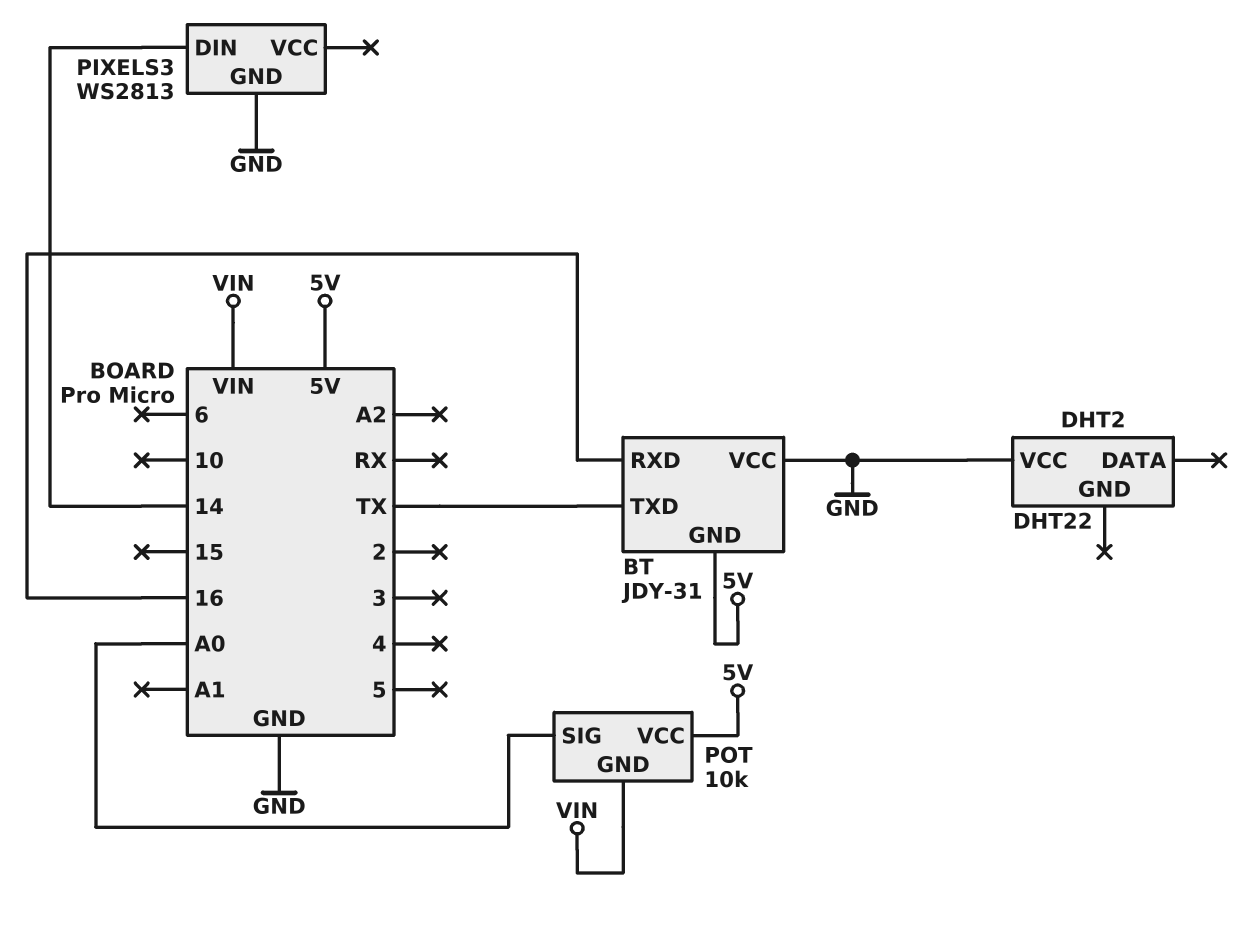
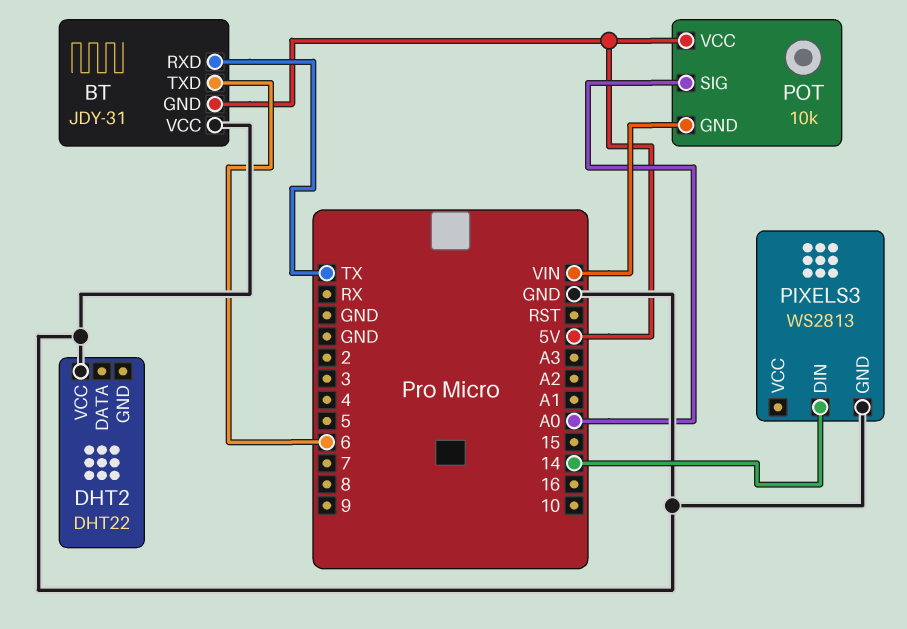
BT pin RXD: 16 -> TX
BT pin TXD: TX -> 6

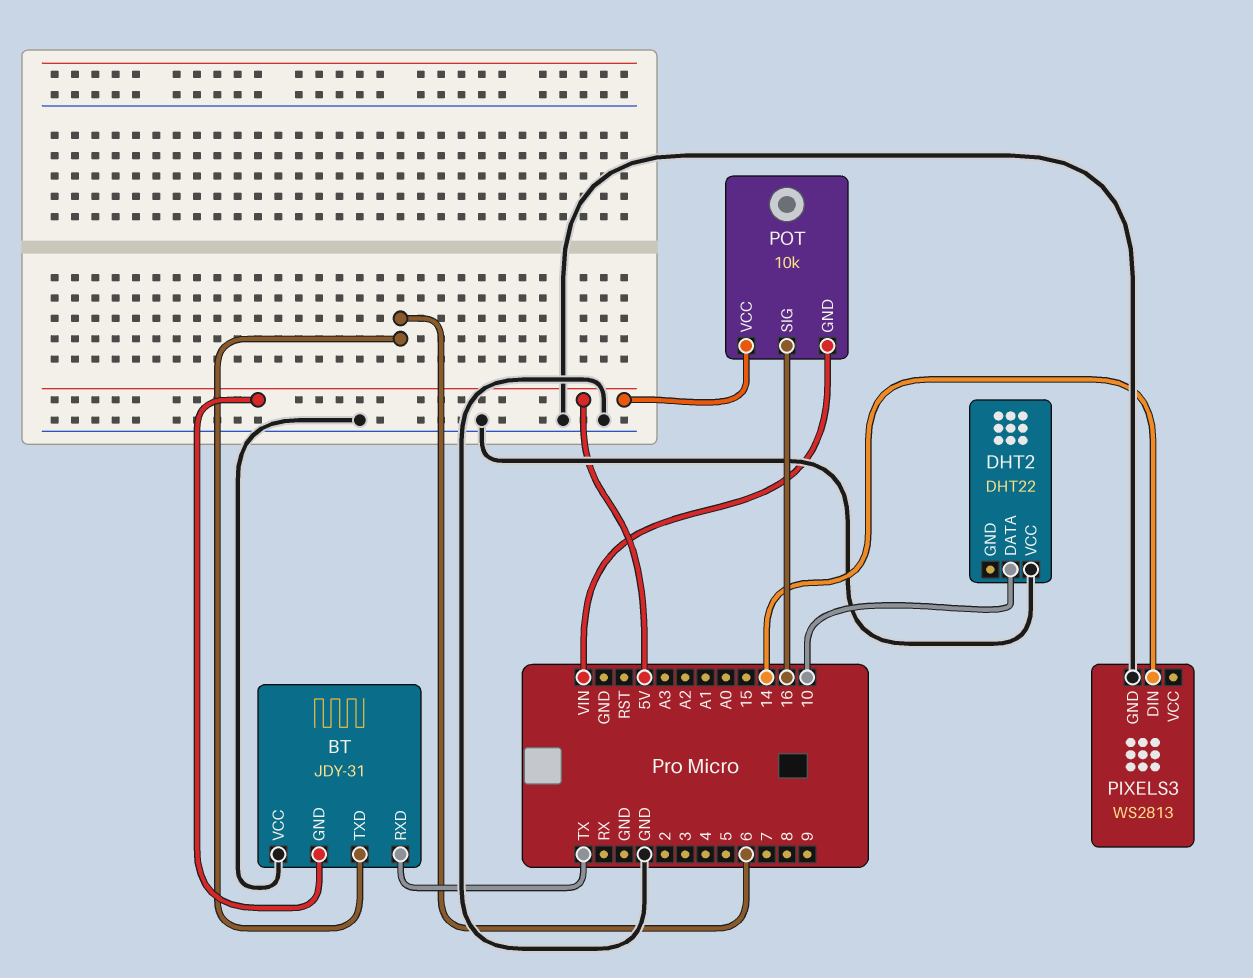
DHT2 pin DATA: none -> 10
POT pin SIG: A0 -> 16

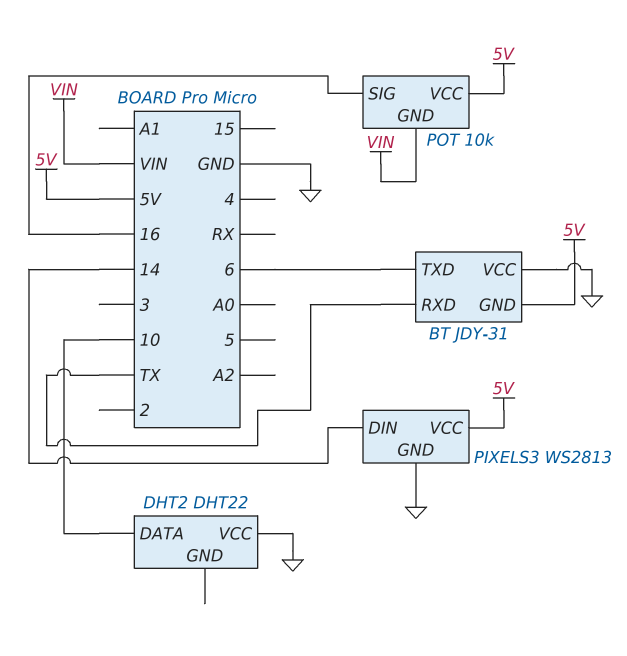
PIXELS3 pin VCC: none -> 5V

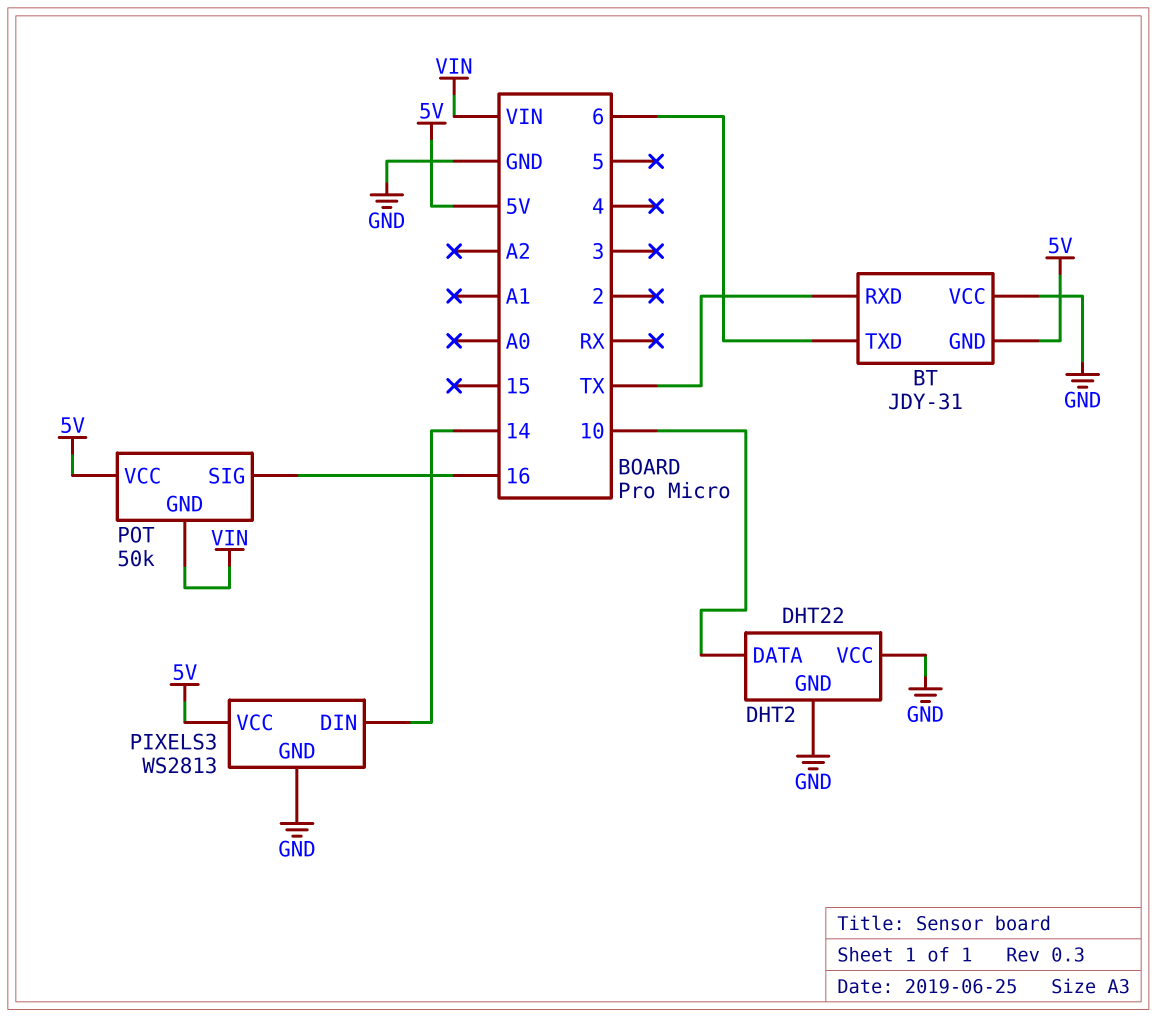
DHT2 pin GND: none -> GND
POT: 10k -> 50k

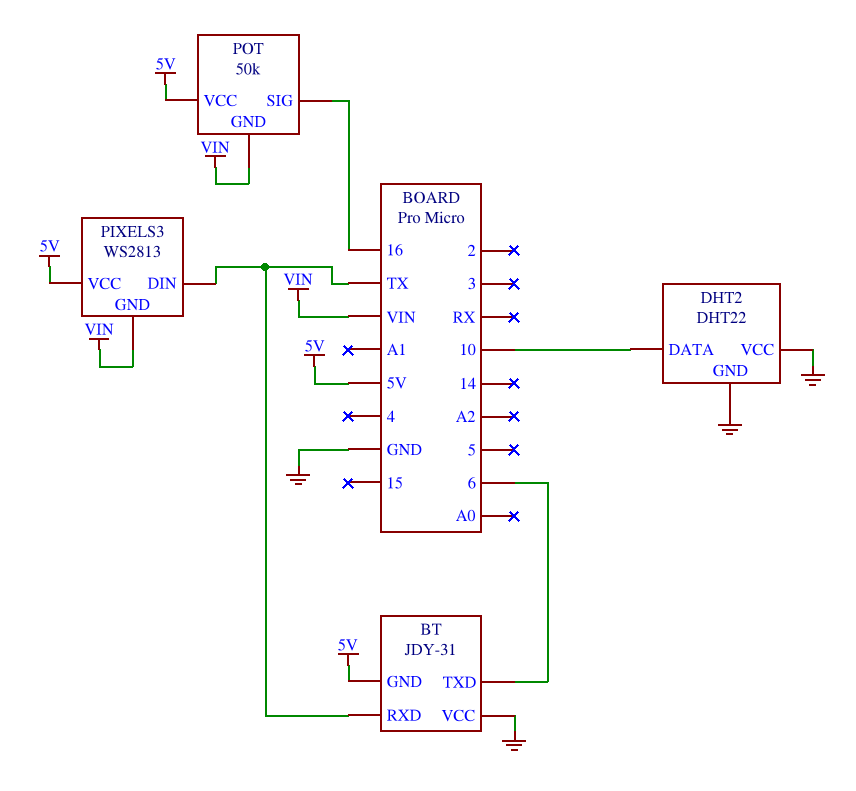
PIXELS3 pin DIN: 14 -> TX
PIXELS3 pin GND: GND -> VIN

